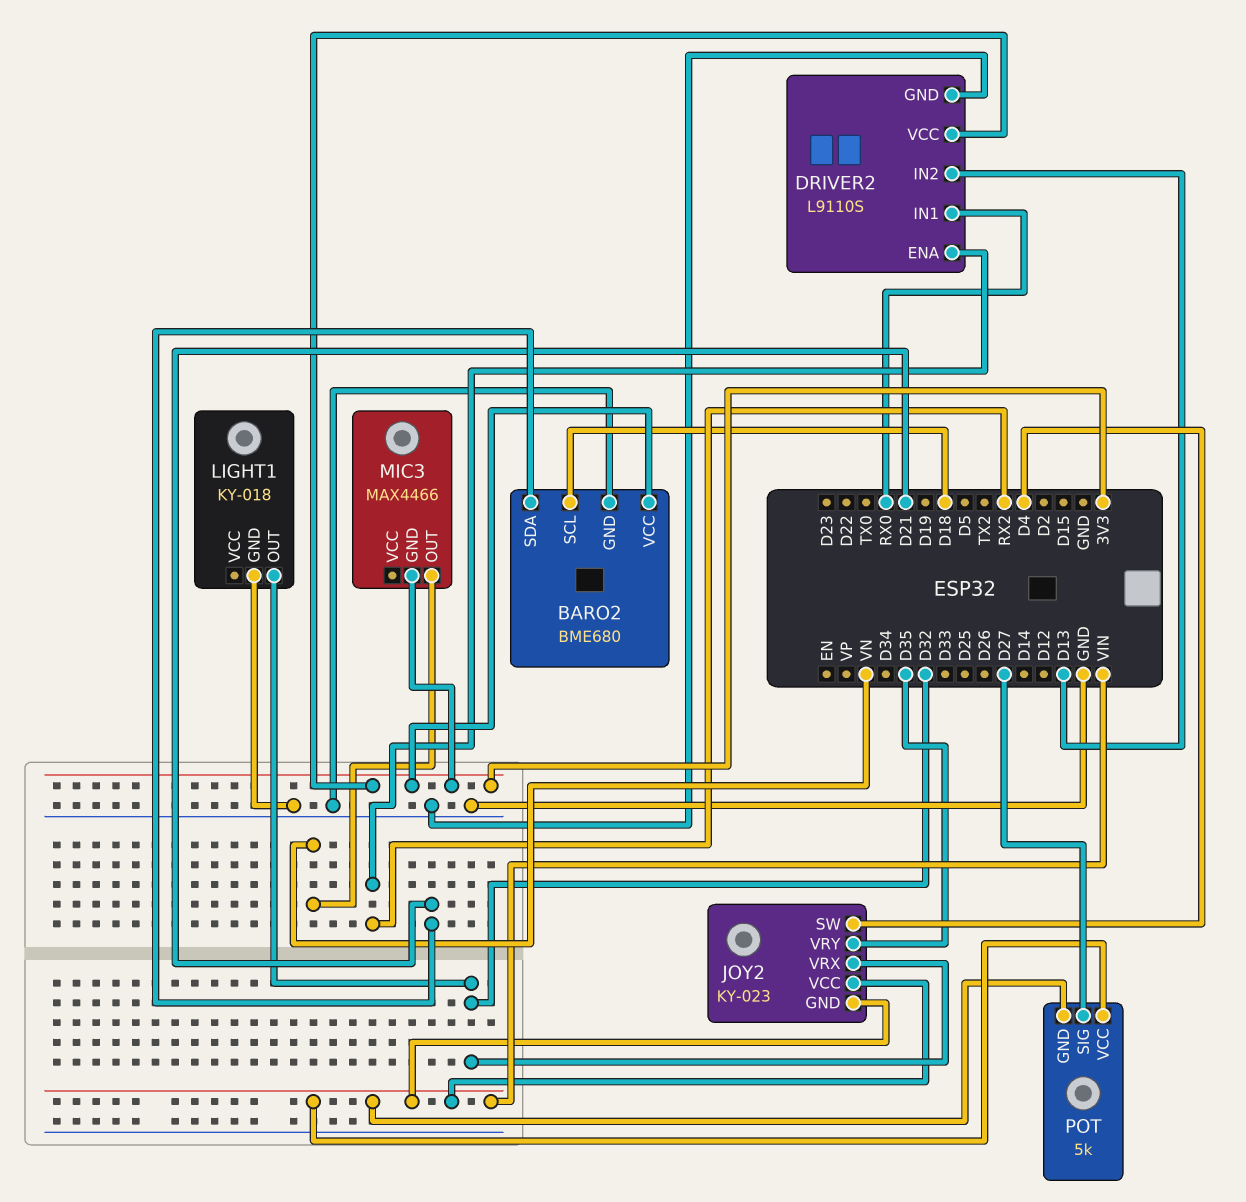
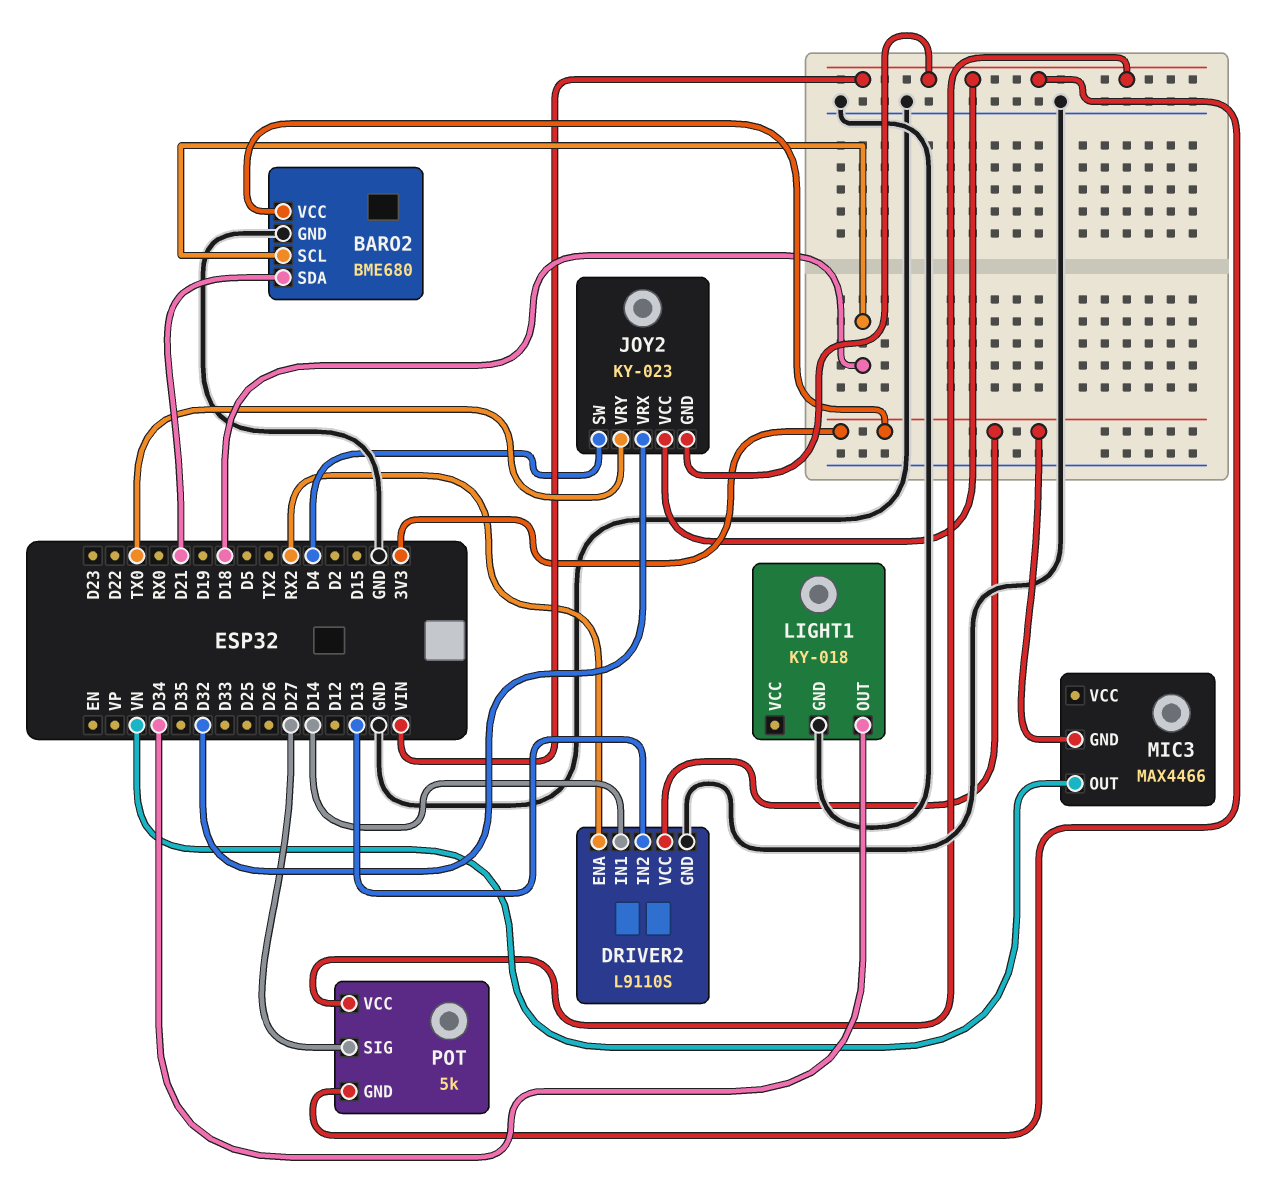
DRIVER2 pin IN1: RX0 -> D14
JOY2 pin VRY: D35 -> TX0
LIGHT1 pin OUT: D32 -> D34

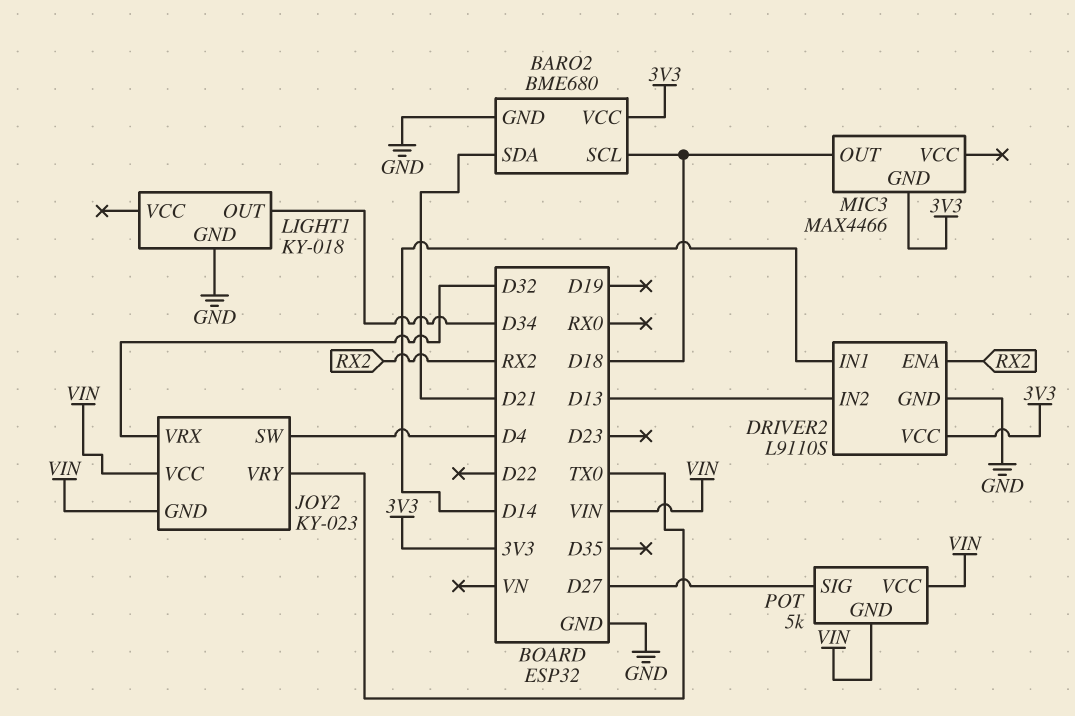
MIC3 pin OUT: VN -> D18

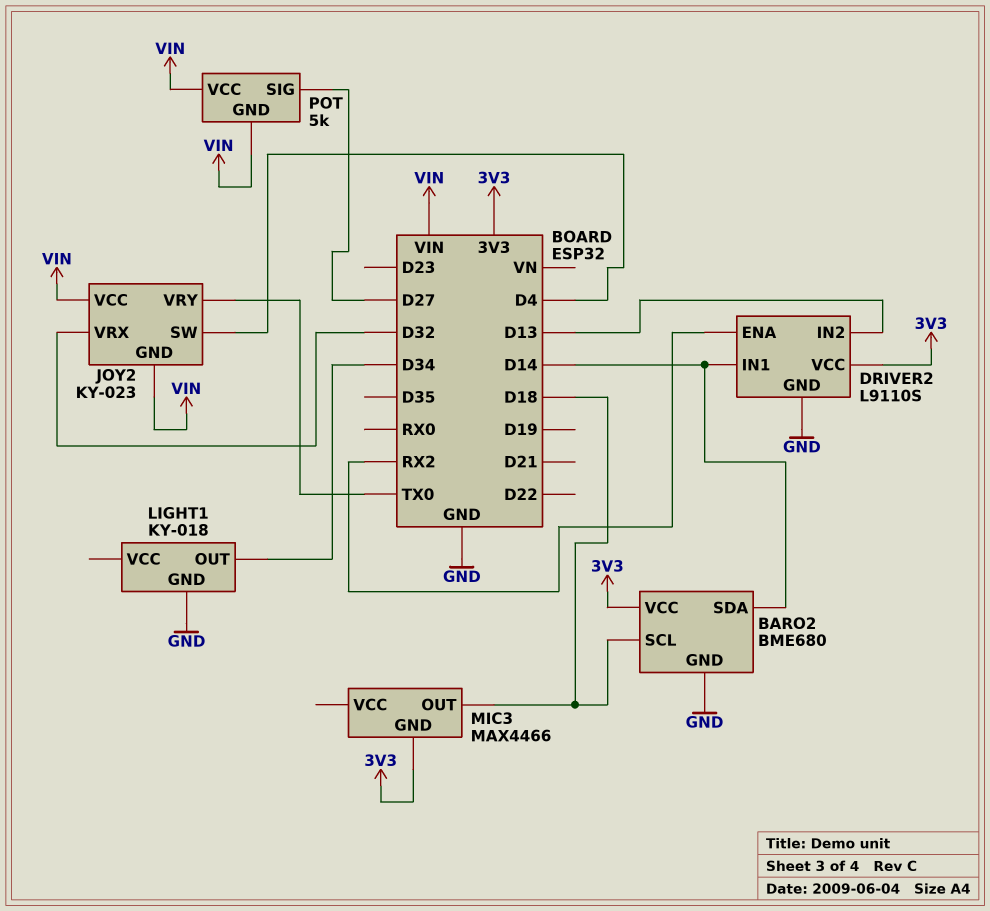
BARO2 pin SDA: D21 -> D14

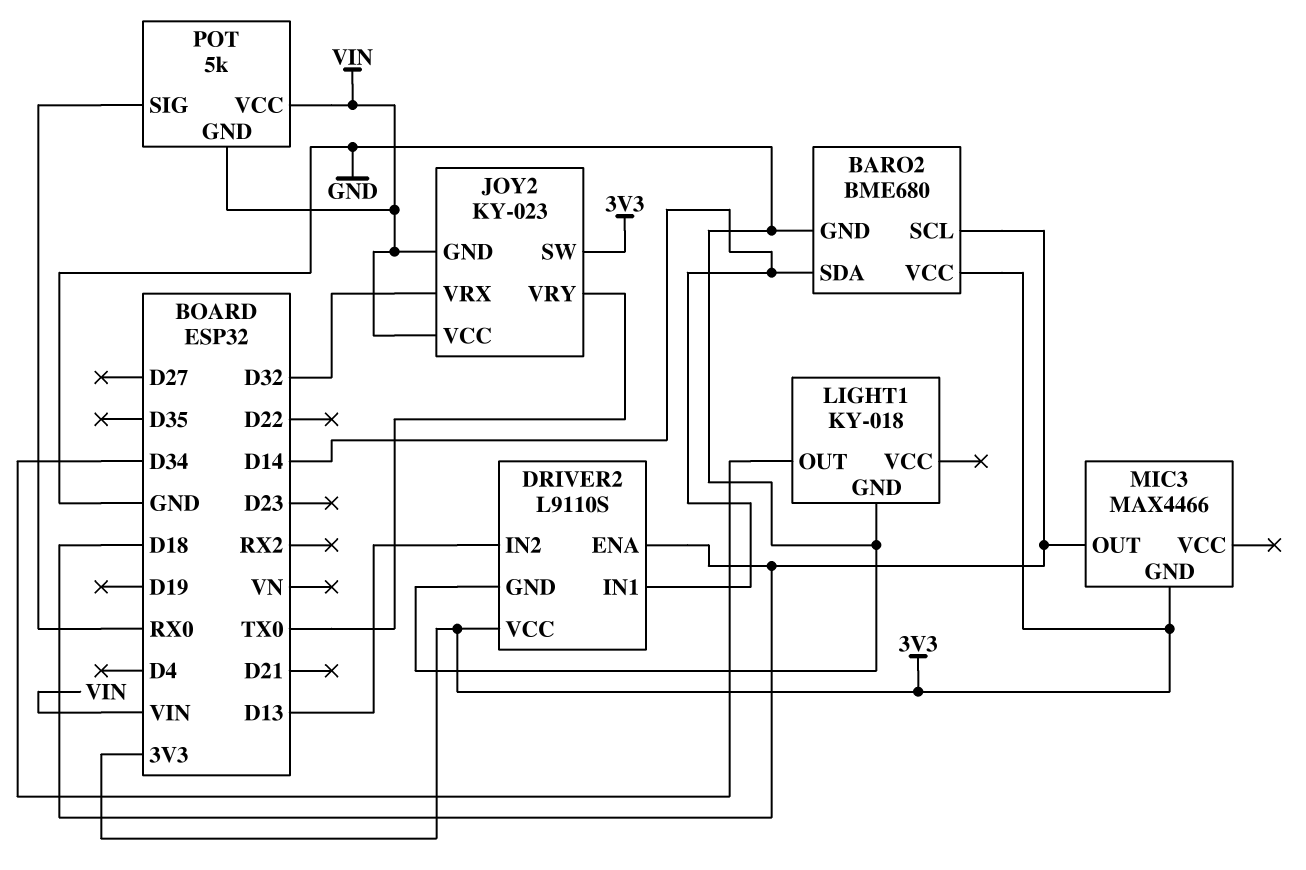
DRIVER2 pin ENA: RX2 -> D18
JOY2 pin SW: D4 -> 3V3
POT pin SIG: D27 -> RX0

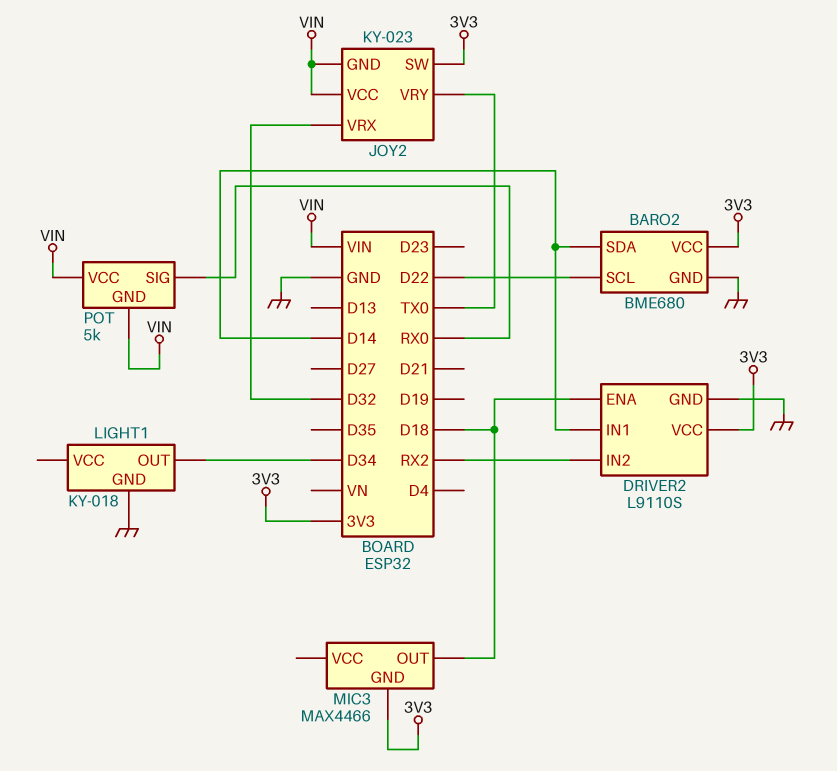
BARO2 pin SCL: D18 -> D22
DRIVER2 pin IN2: D13 -> RX2

